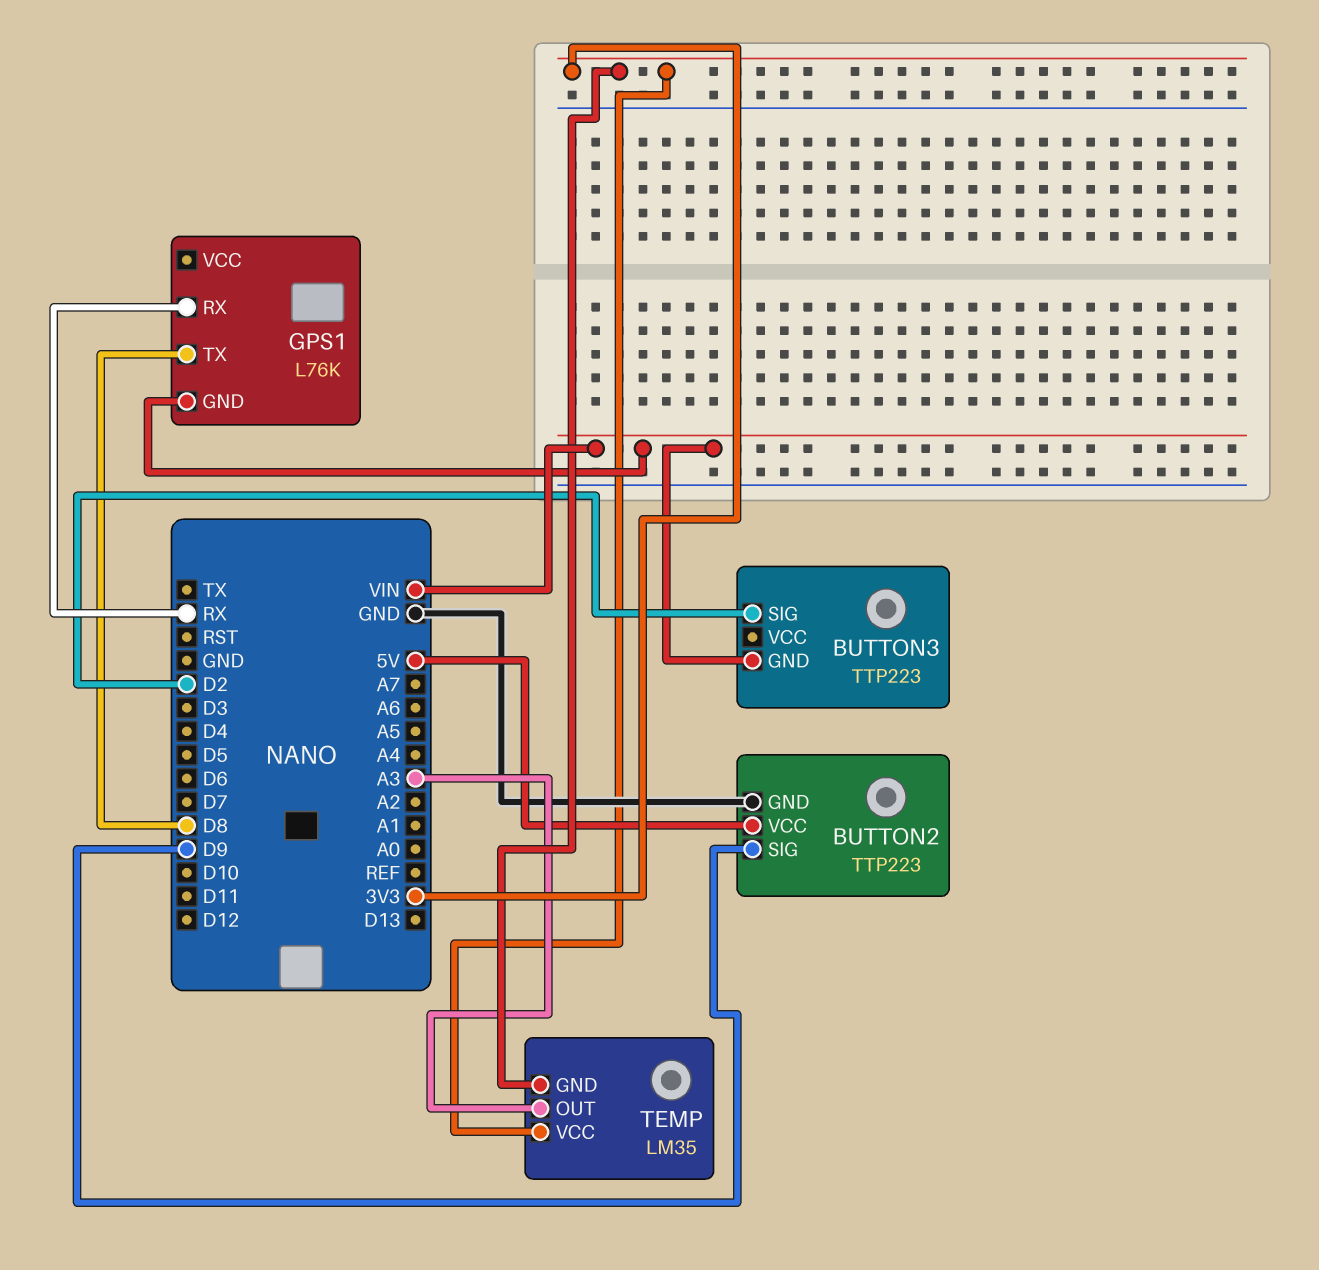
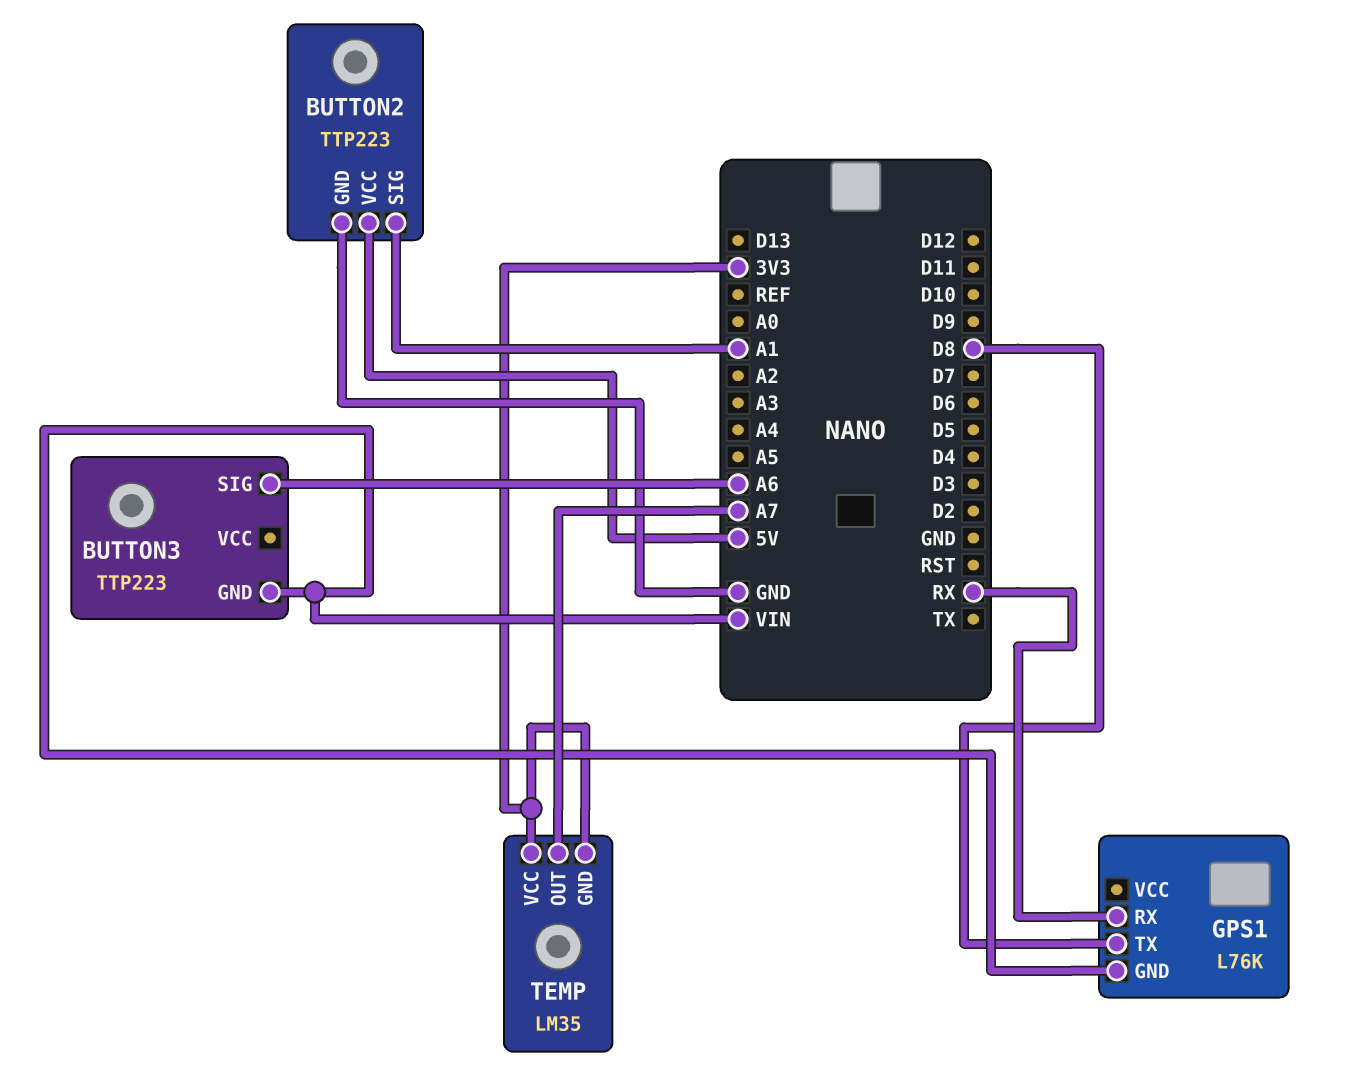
BUTTON2 pin SIG: D9 -> A1
BUTTON3 pin SIG: D2 -> A6
TEMP pin OUT: A3 -> A7

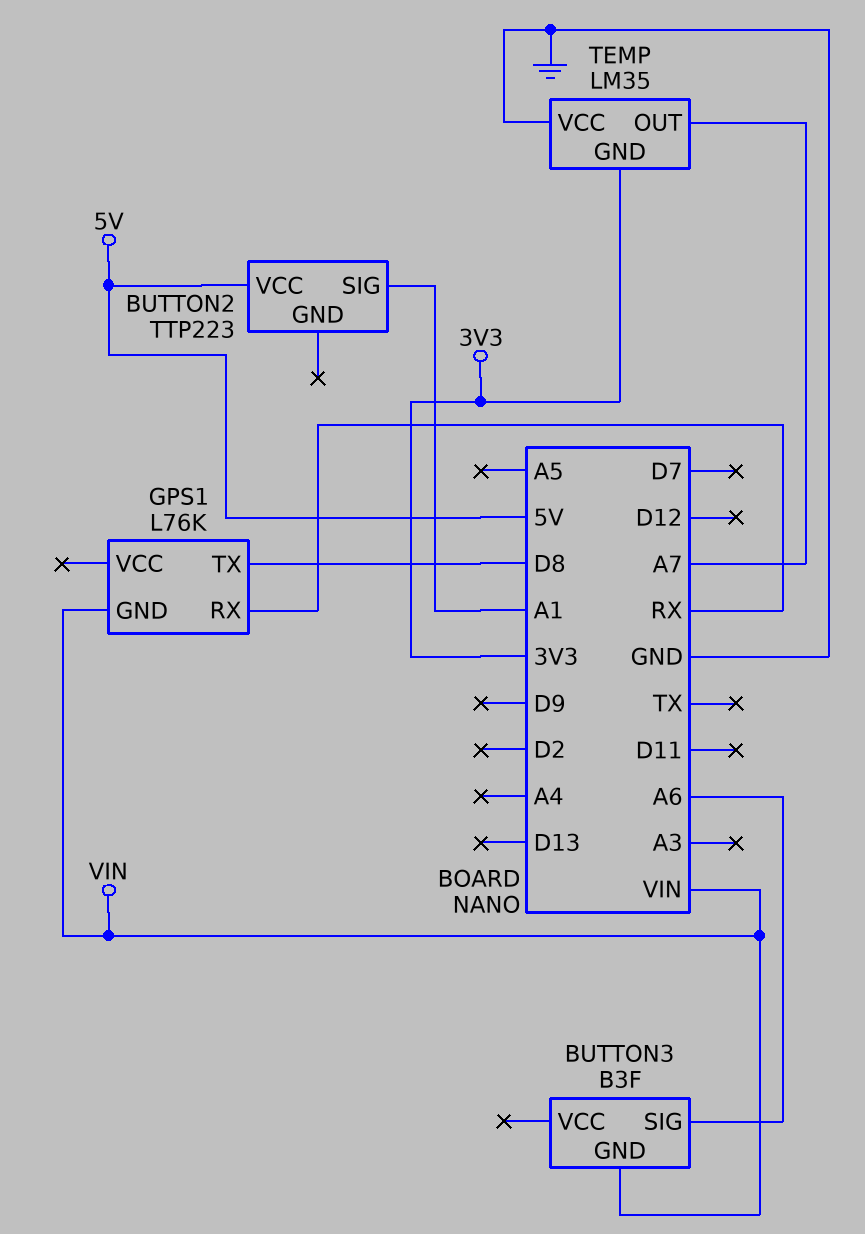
BUTTON2 pin GND: GND -> none
BUTTON3: TTP223 -> B3F
TEMP pin VCC: 3V3 -> GND

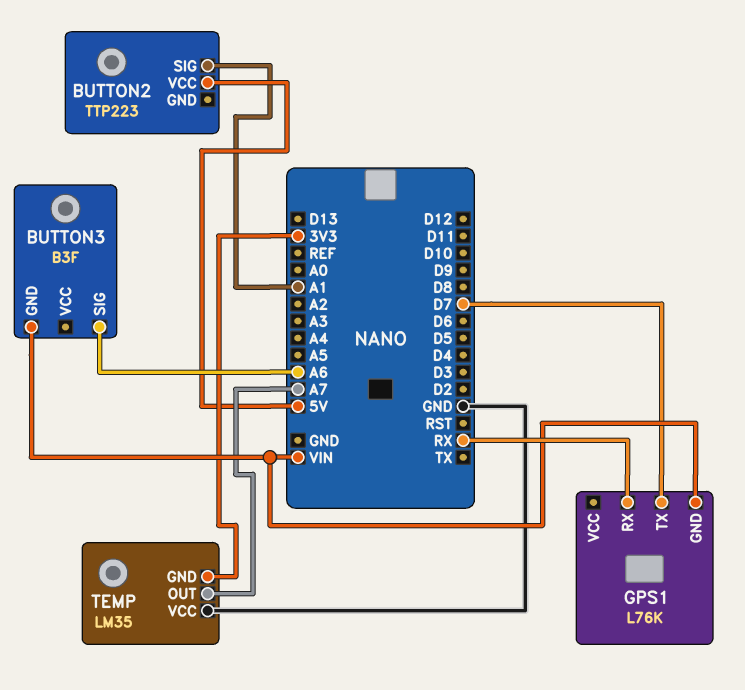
GPS1 pin TX: D8 -> D7

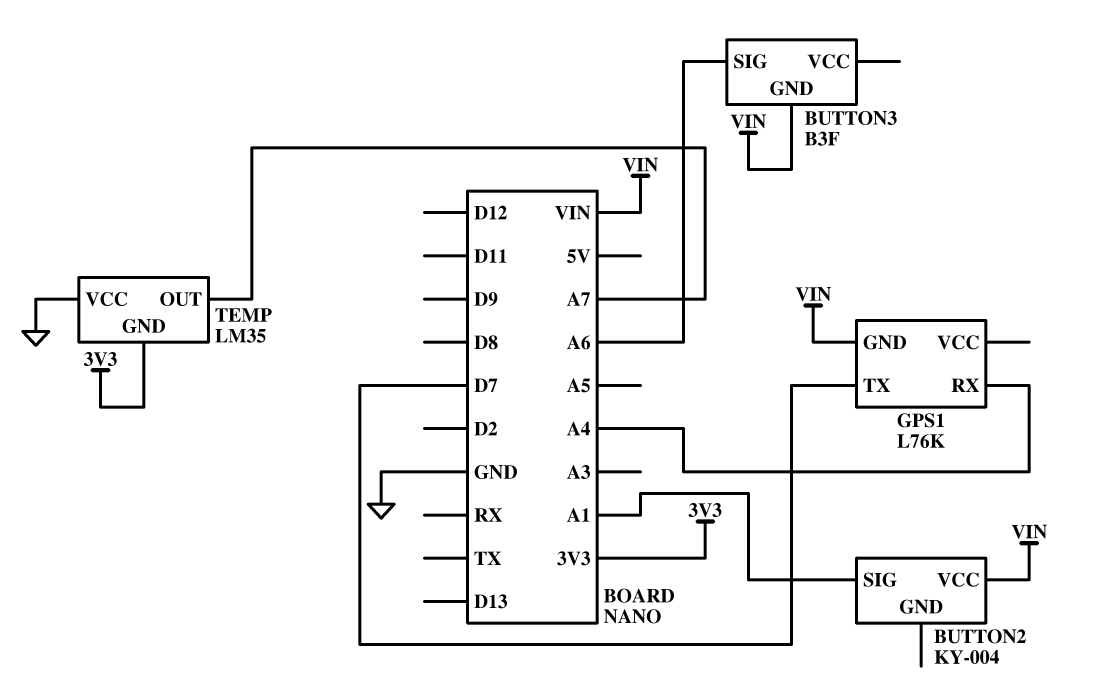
BUTTON2: TTP223 -> KY-004
BUTTON2 pin VCC: 5V -> VIN
GPS1 pin RX: RX -> A4

